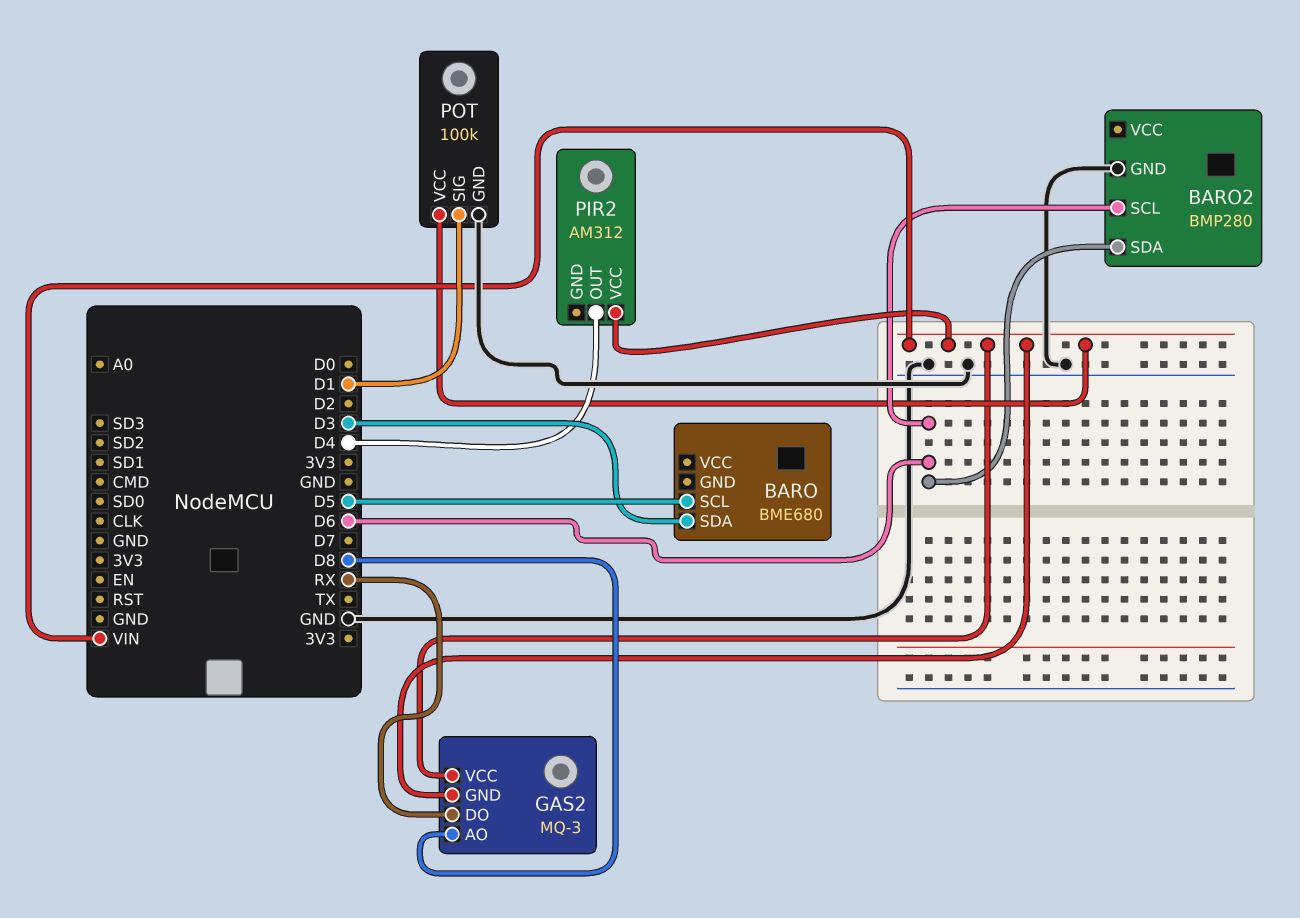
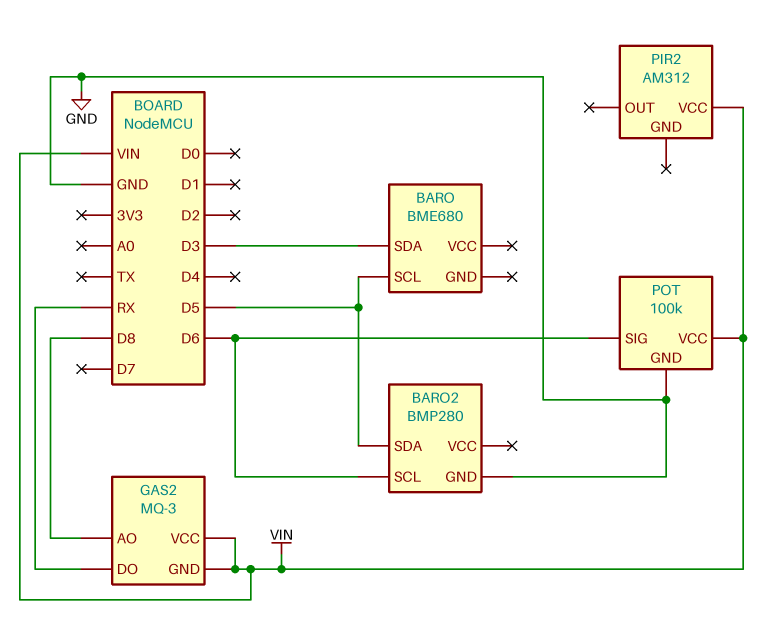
BARO2 pin SDA: D6 -> D5
PIR2 pin OUT: D4 -> none
POT pin SIG: D1 -> D6

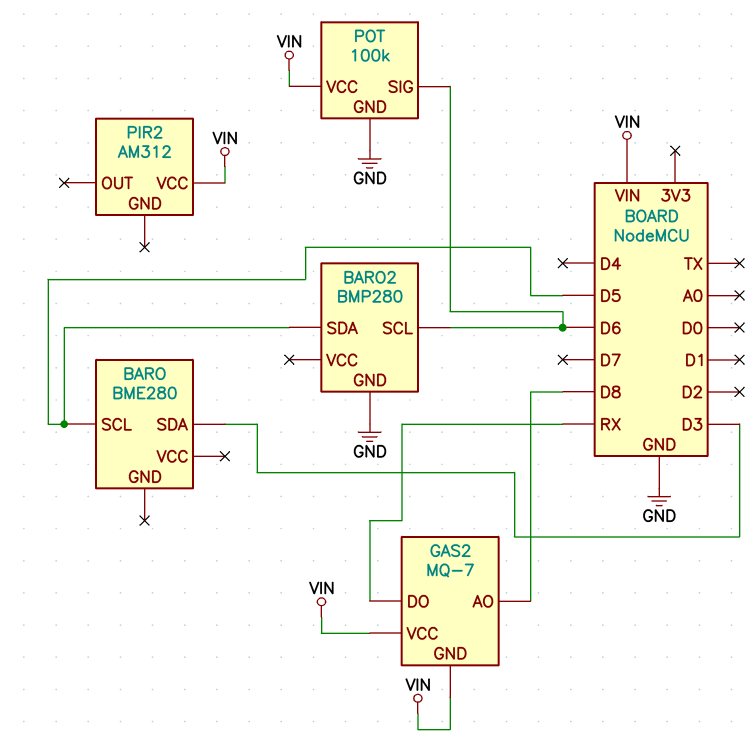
BARO: BME680 -> BME280
GAS2: MQ-3 -> MQ-7

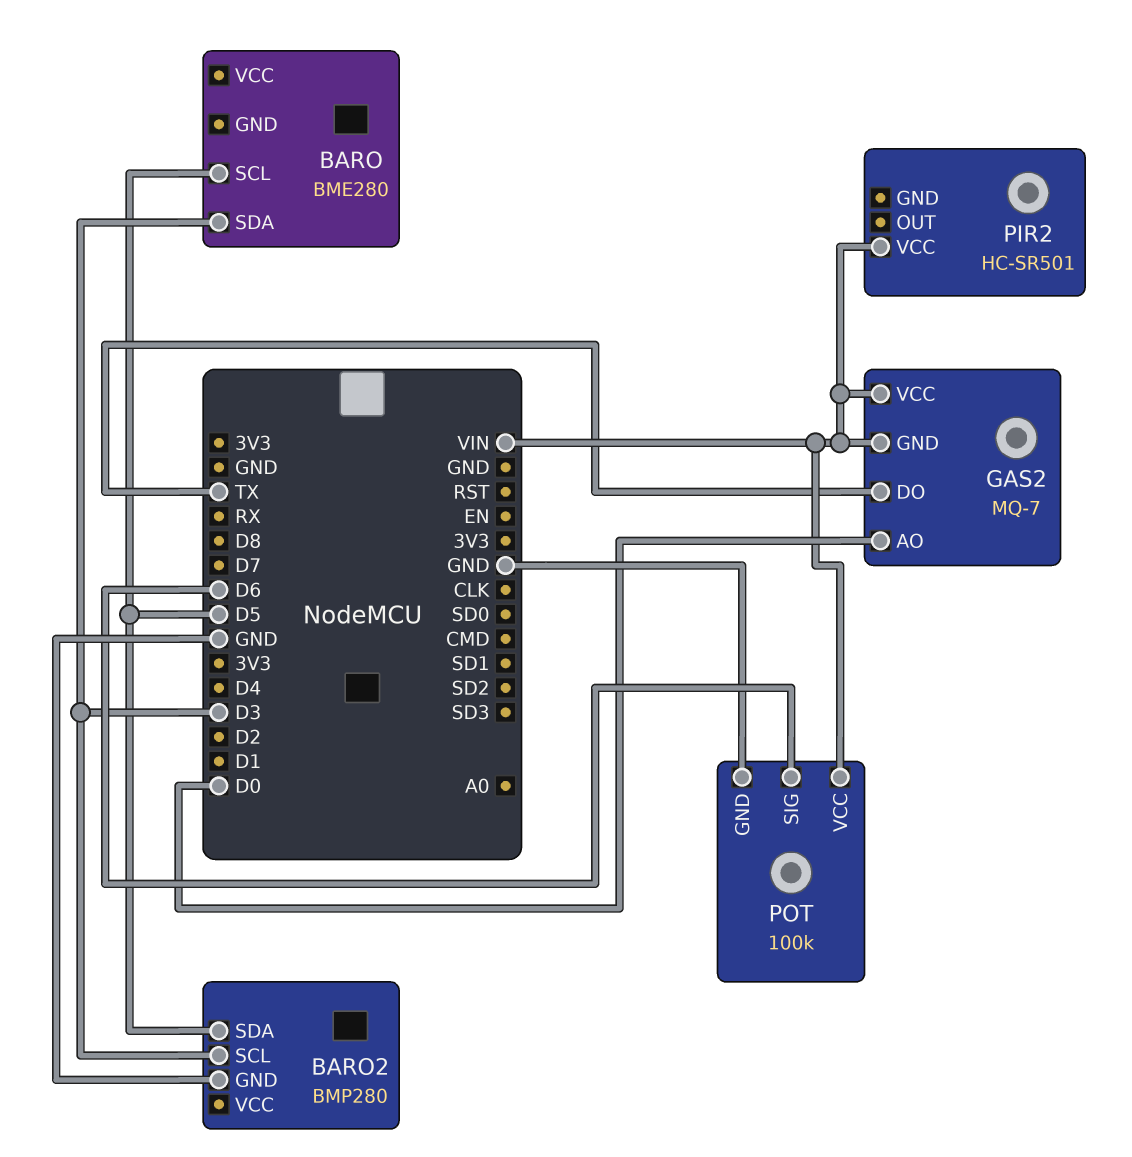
BARO2 pin SCL: D6 -> D3
GAS2 pin AO: D8 -> D0
GAS2 pin DO: RX -> TX
PIR2: AM312 -> HC-SR501

